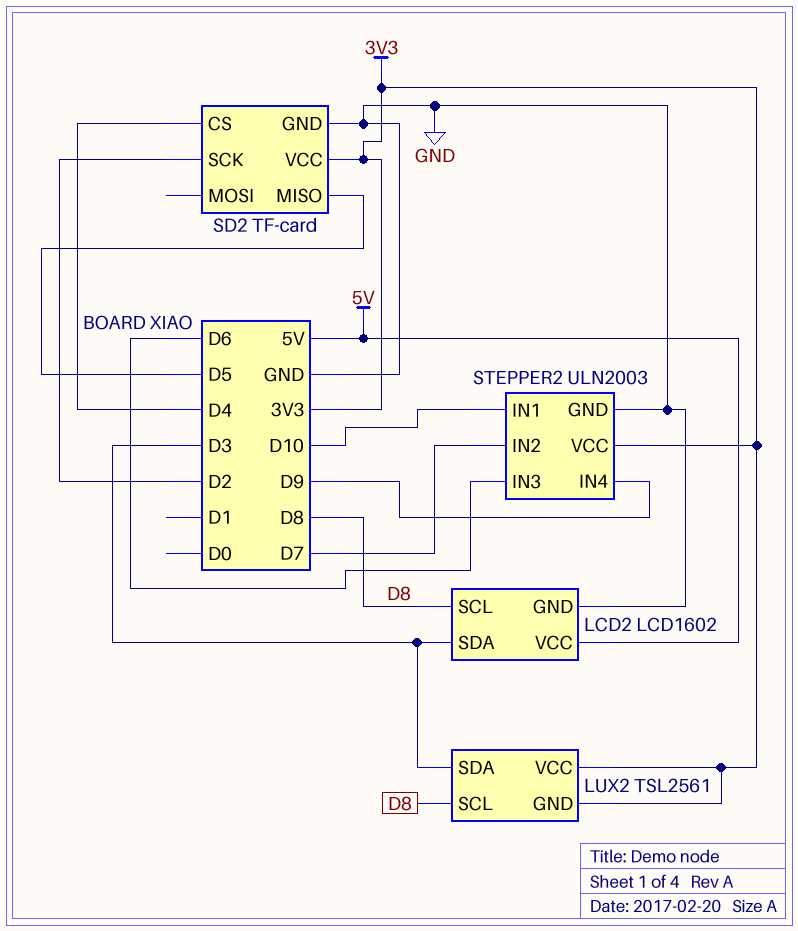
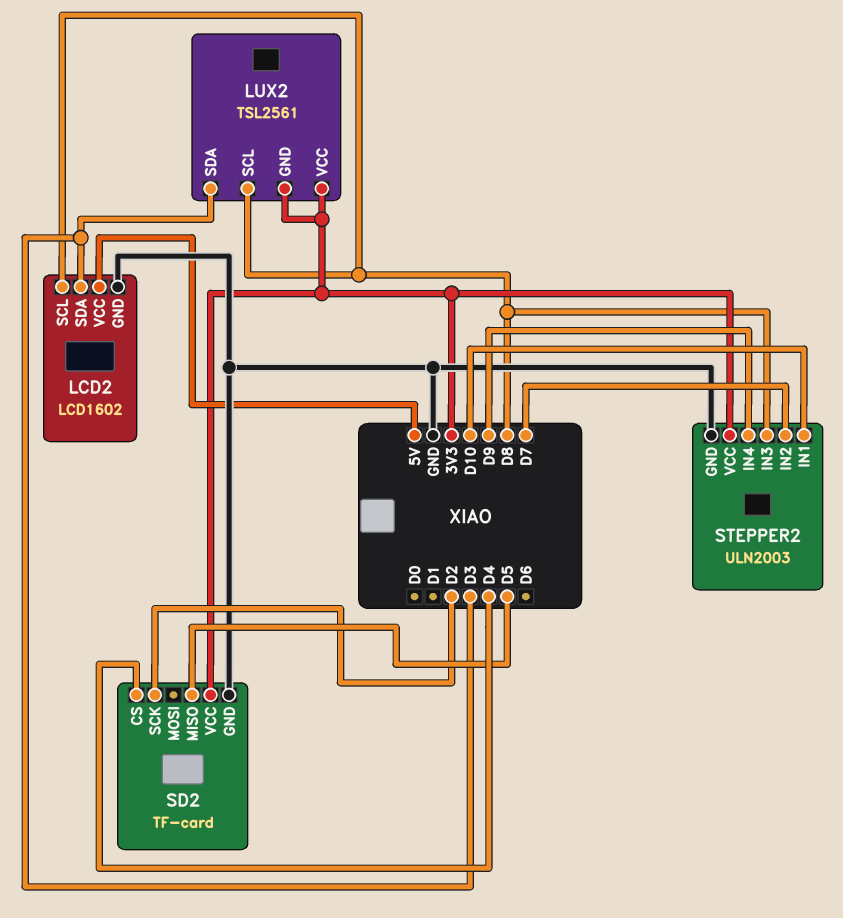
STEPPER2 pin IN3: D6 -> D8

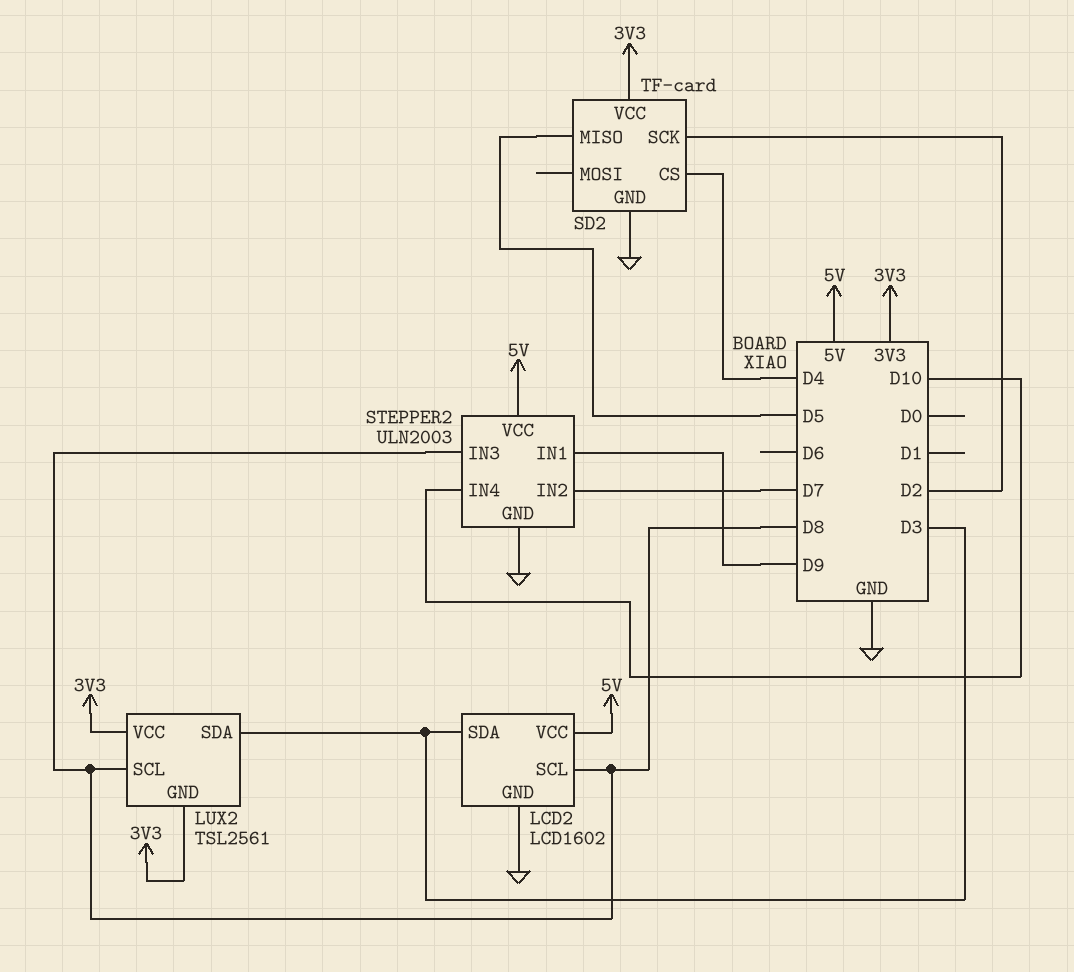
STEPPER2 pin IN1: D10 -> D9
STEPPER2 pin IN4: D9 -> D10
STEPPER2 pin VCC: 3V3 -> 5V

